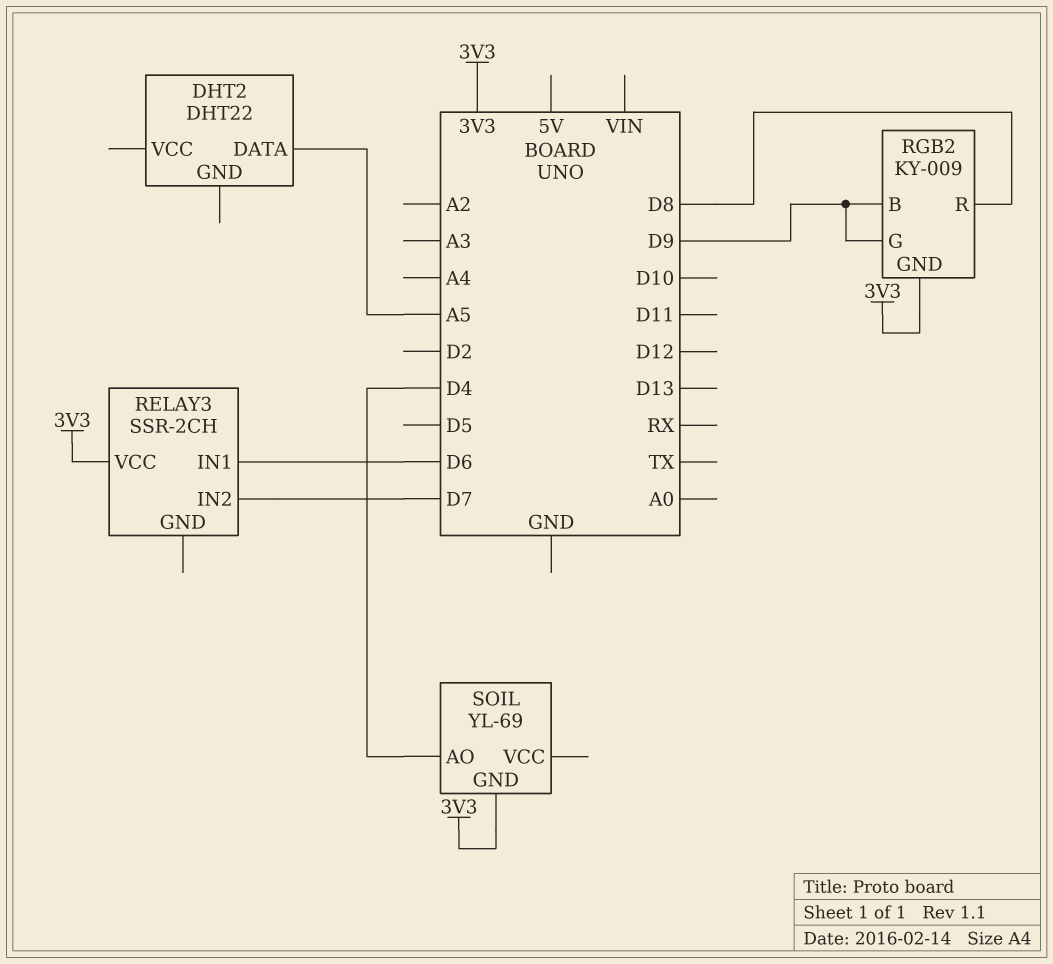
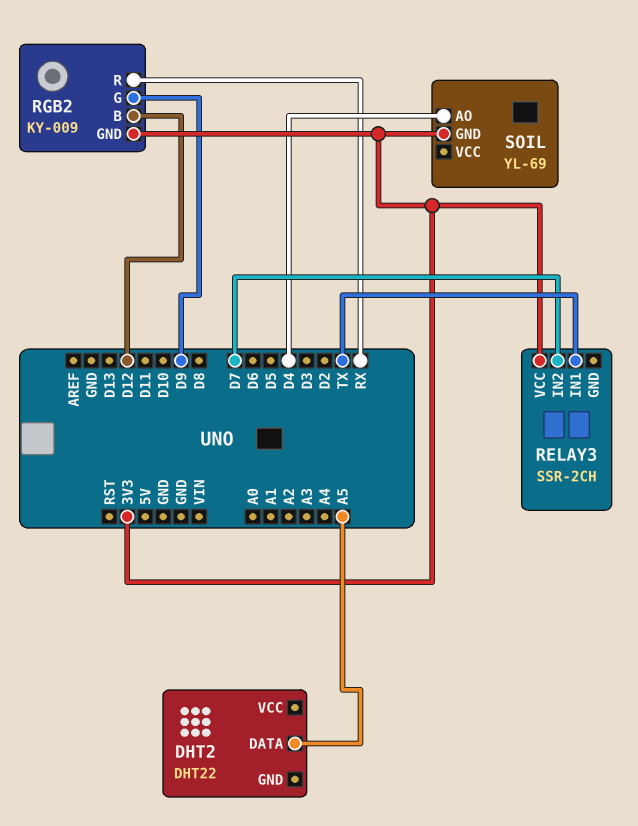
RELAY3 pin IN1: D6 -> TX
RGB2 pin B: D9 -> D12
RGB2 pin R: D8 -> RX

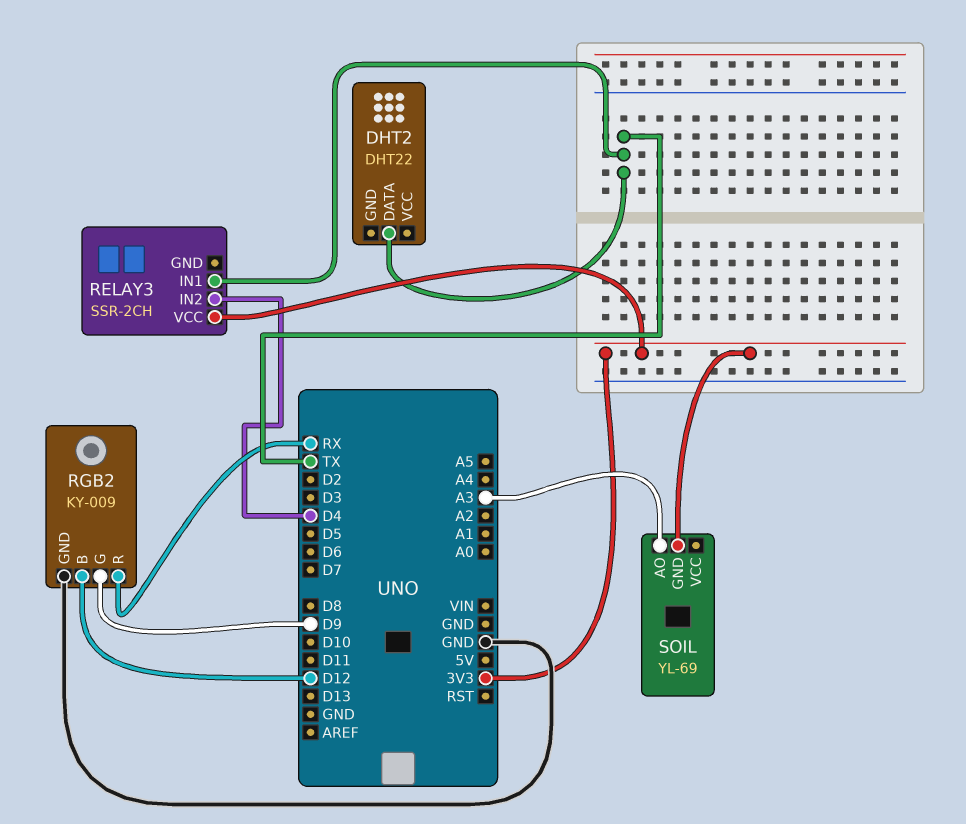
DHT2 pin DATA: A5 -> TX
RELAY3 pin IN2: D7 -> D4
RGB2 pin GND: 3V3 -> GND
SOIL pin AO: D4 -> A3

